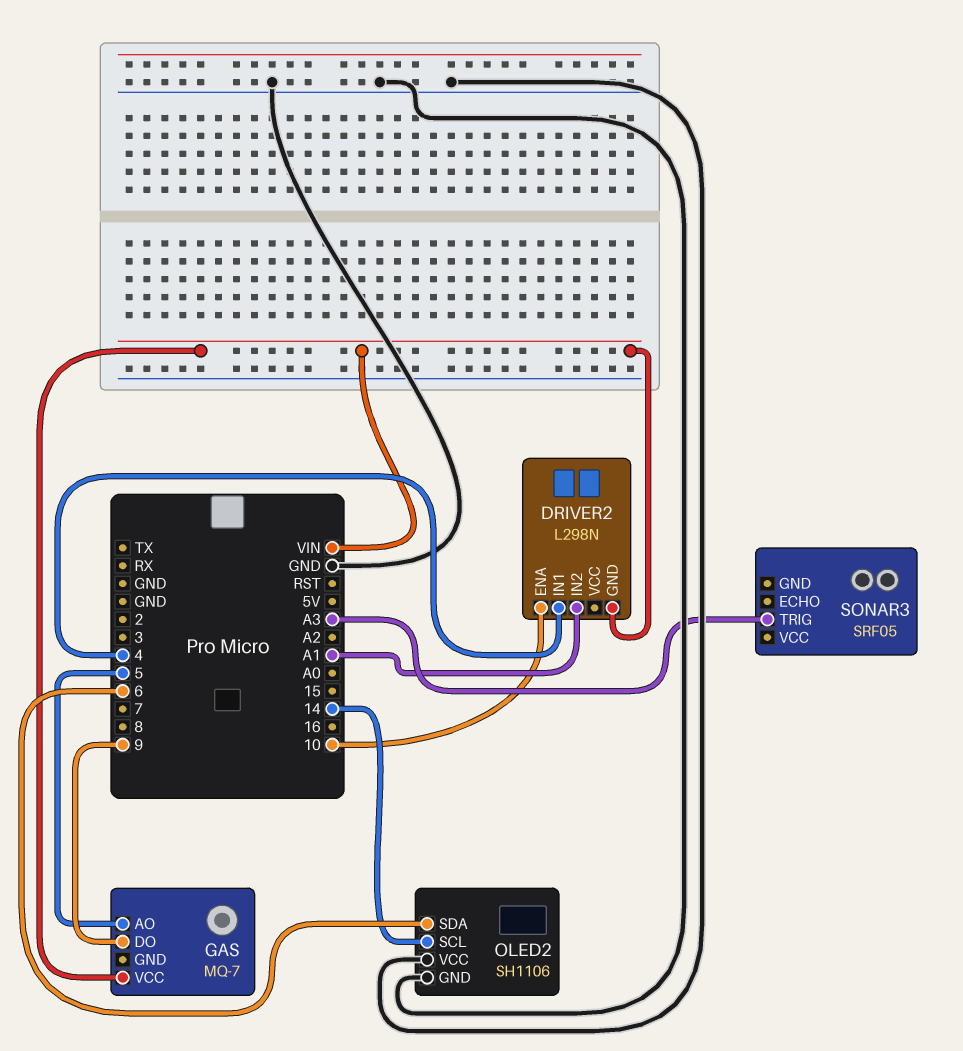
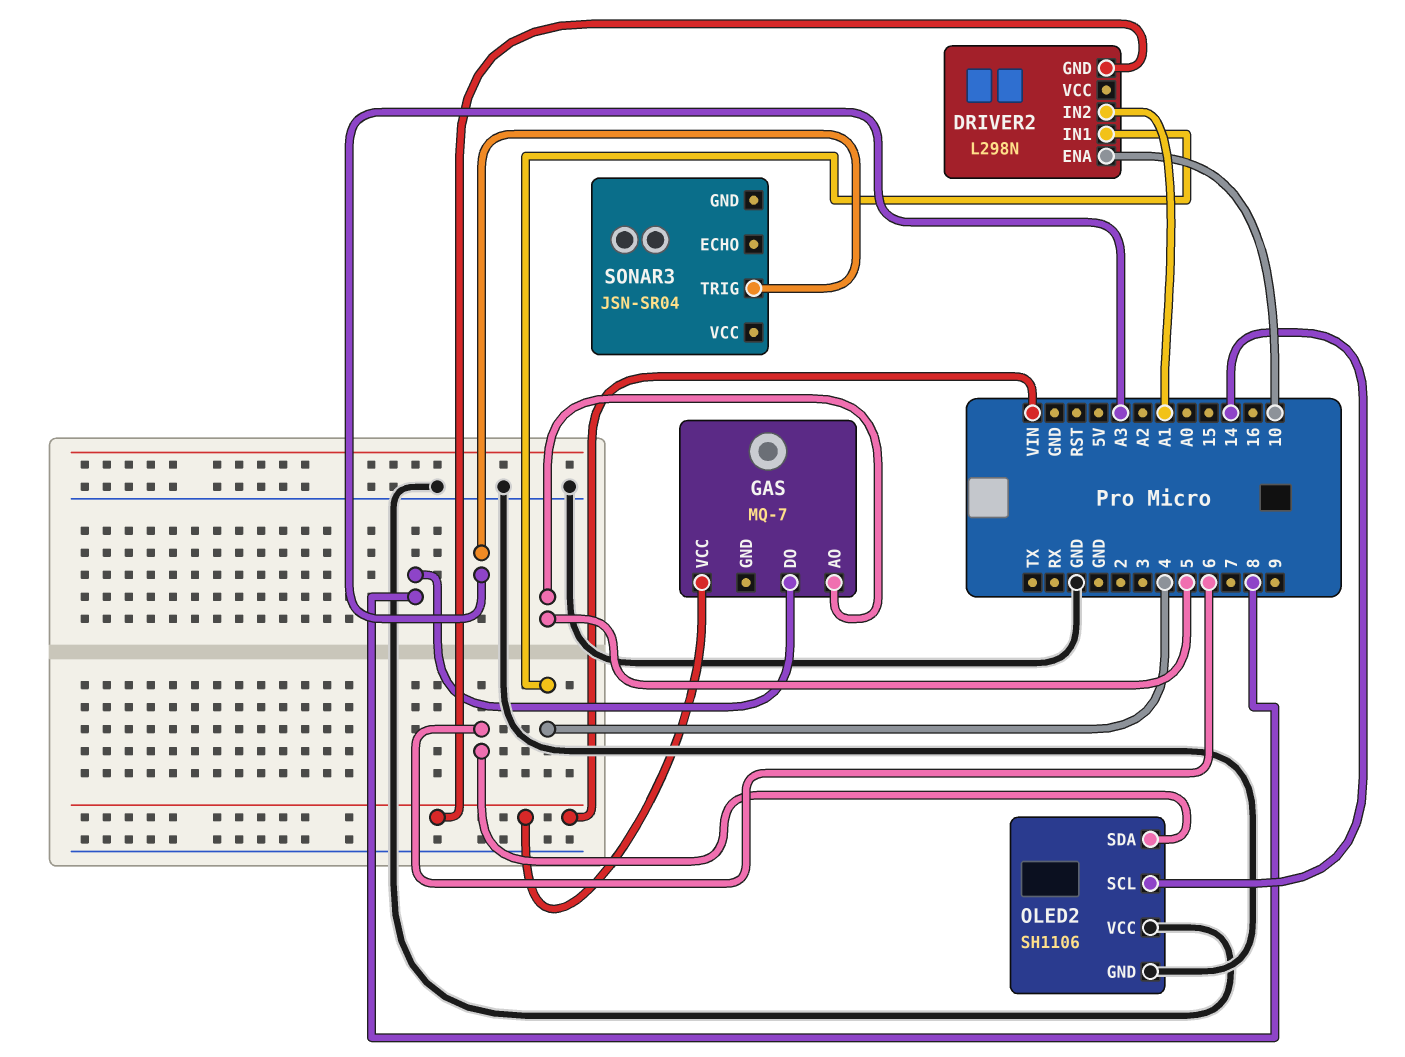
GAS pin DO: 9 -> 8
SONAR3: SRF05 -> JSN-SR04

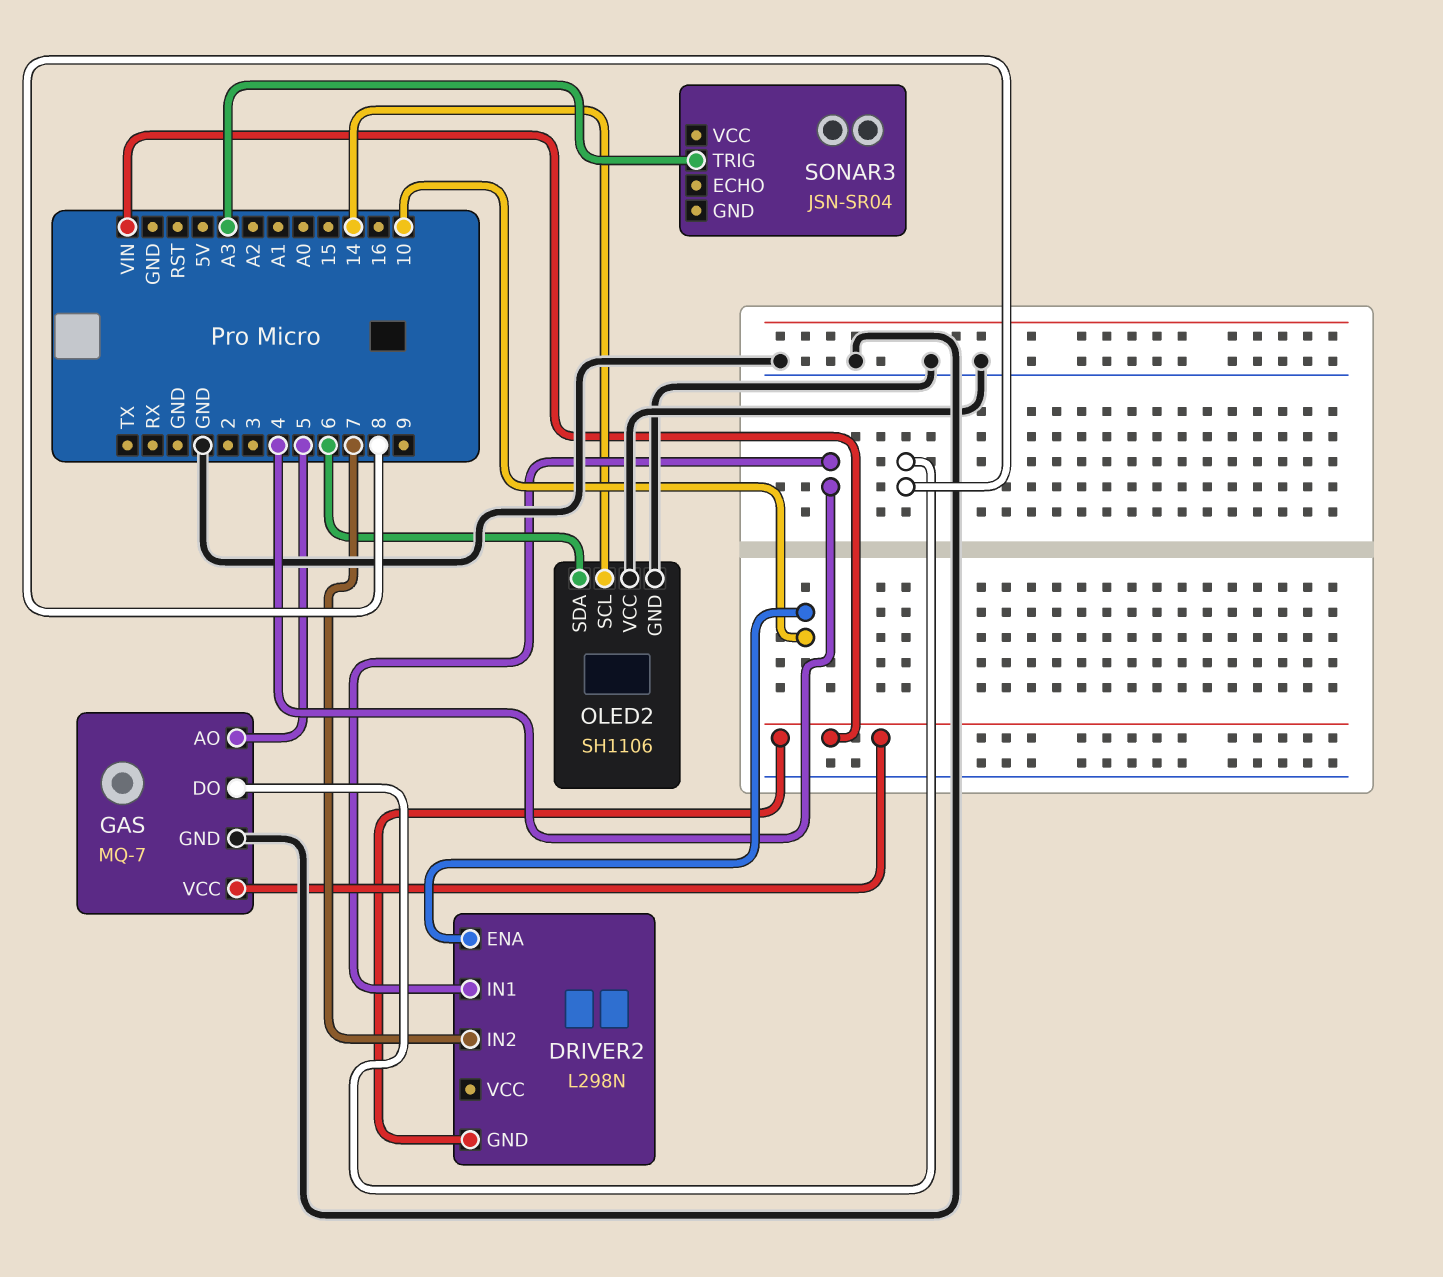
DRIVER2 pin IN2: A1 -> 7
GAS pin GND: none -> GND

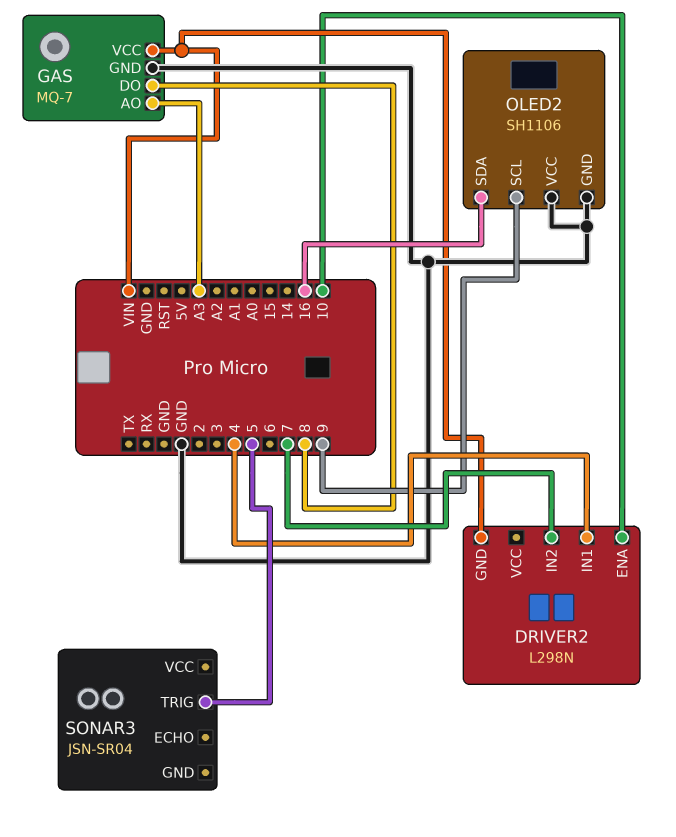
GAS pin AO: 5 -> A3
OLED2 pin SCL: 14 -> 9
OLED2 pin SDA: 6 -> 16
SONAR3 pin TRIG: A3 -> 5

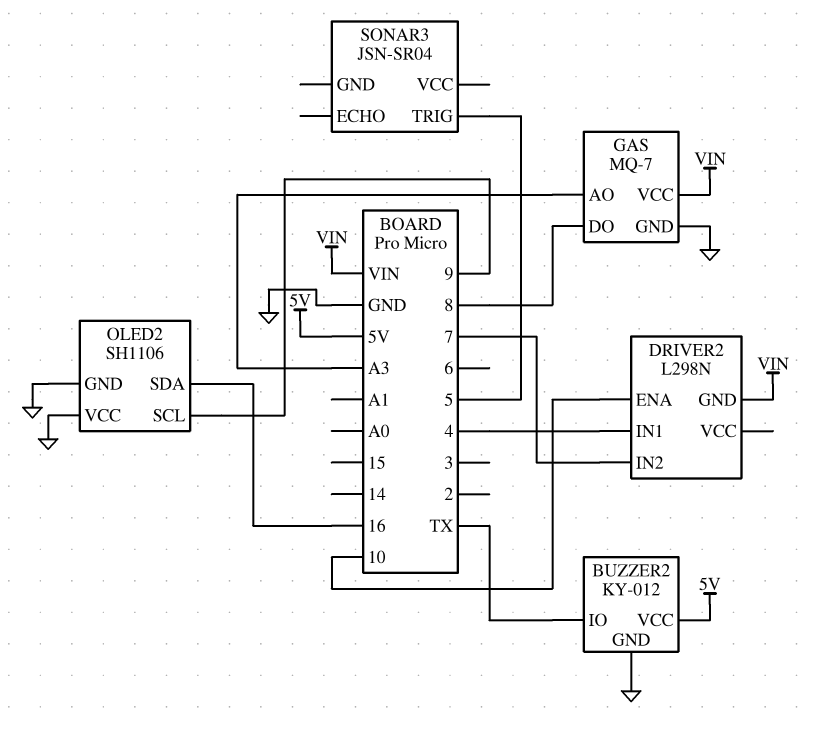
BUZZER2: none -> KY-012
BUZZER2 pin GND: none -> GND
BUZZER2 pin IO: none -> TX
BUZZER2 pin VCC: none -> 5V

